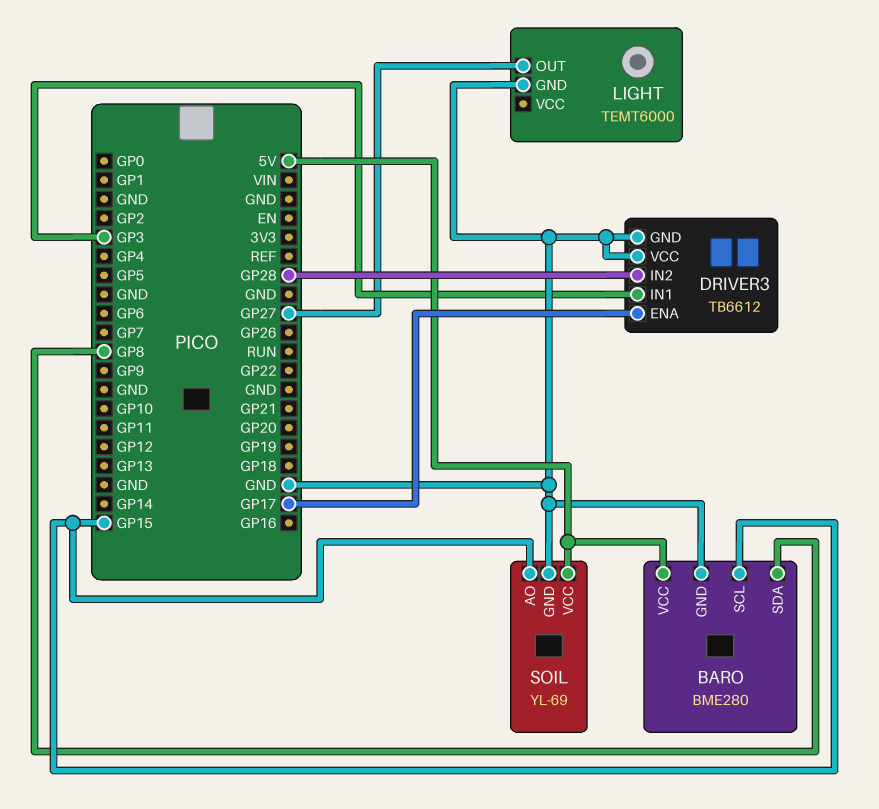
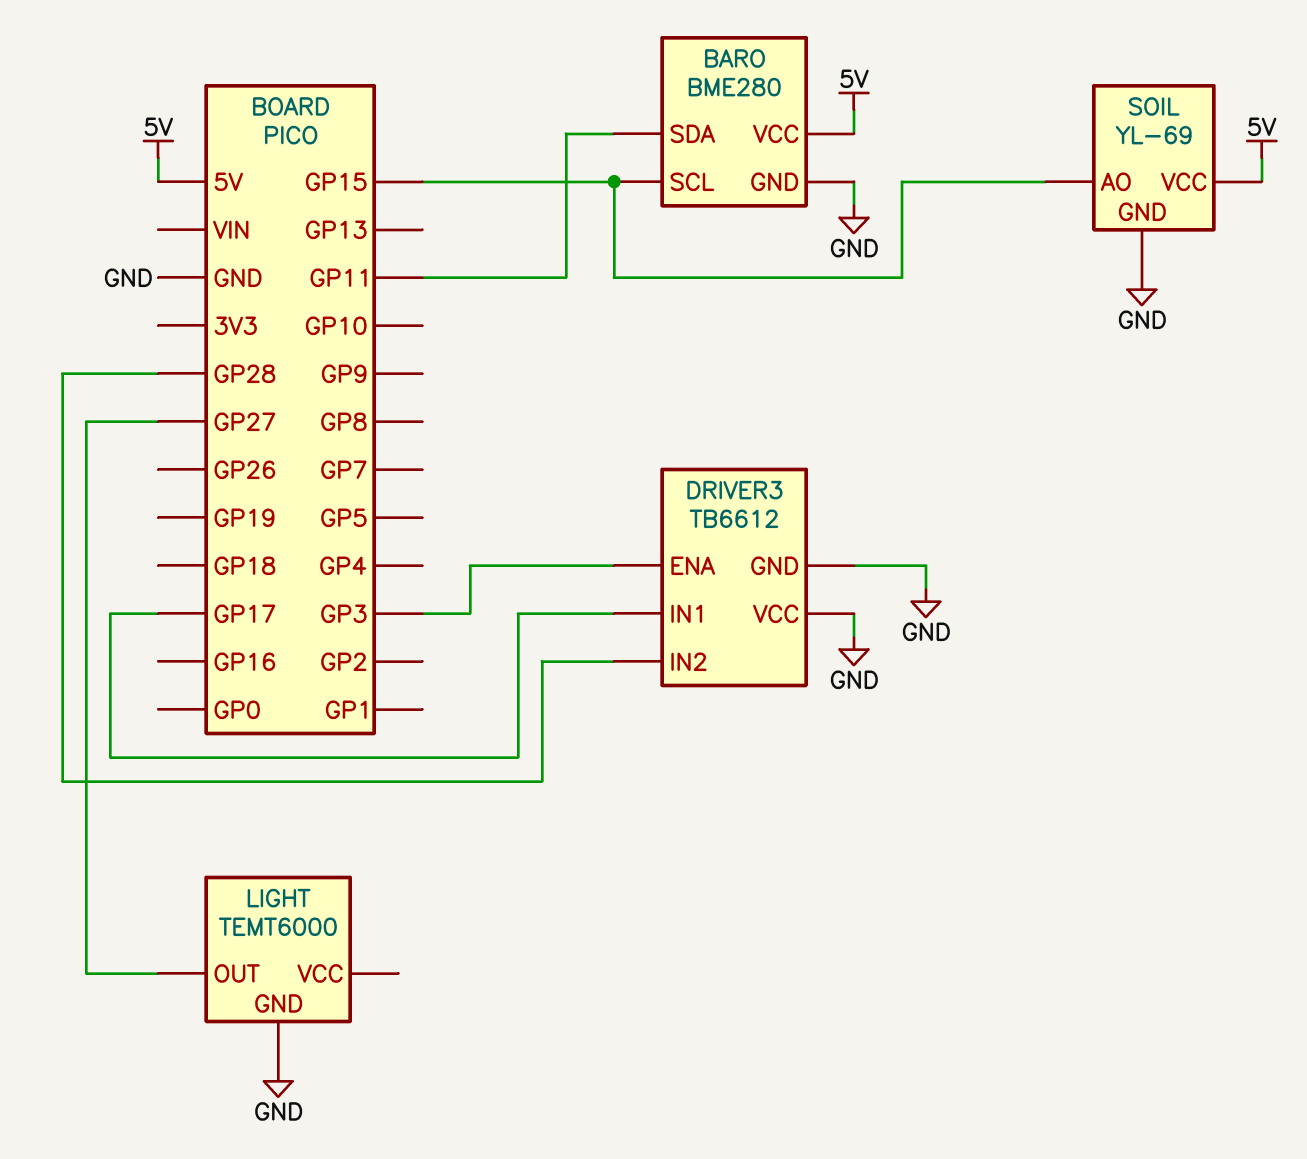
BARO pin SDA: GP8 -> GP11
DRIVER3 pin ENA: GP17 -> GP3
DRIVER3 pin IN1: GP3 -> GP17

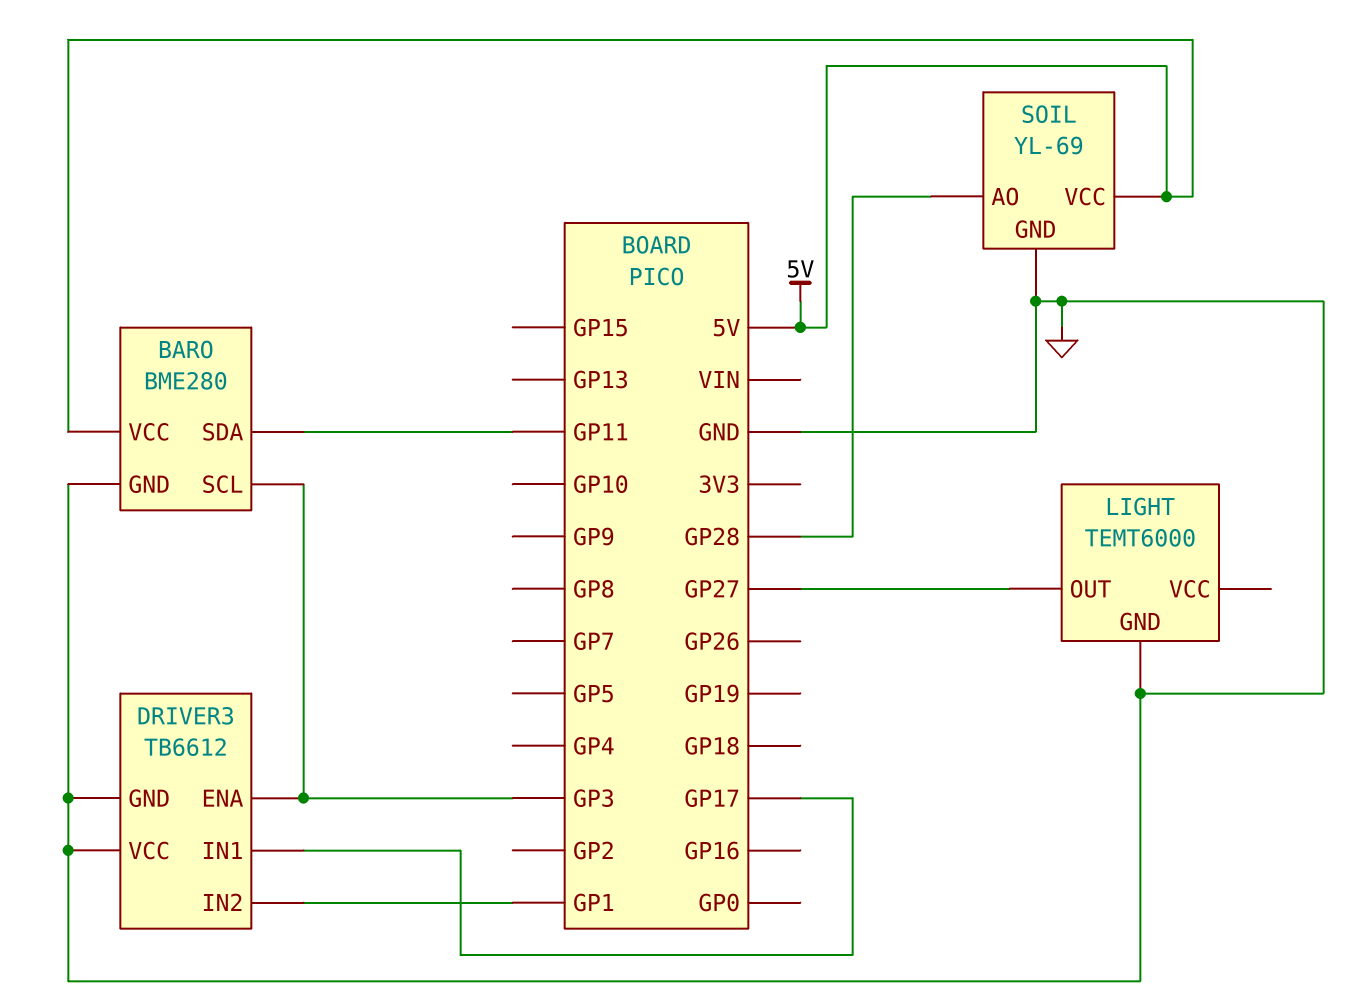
BARO pin SCL: GP15 -> GP3
DRIVER3 pin IN2: GP28 -> GP1
SOIL pin AO: GP15 -> GP28

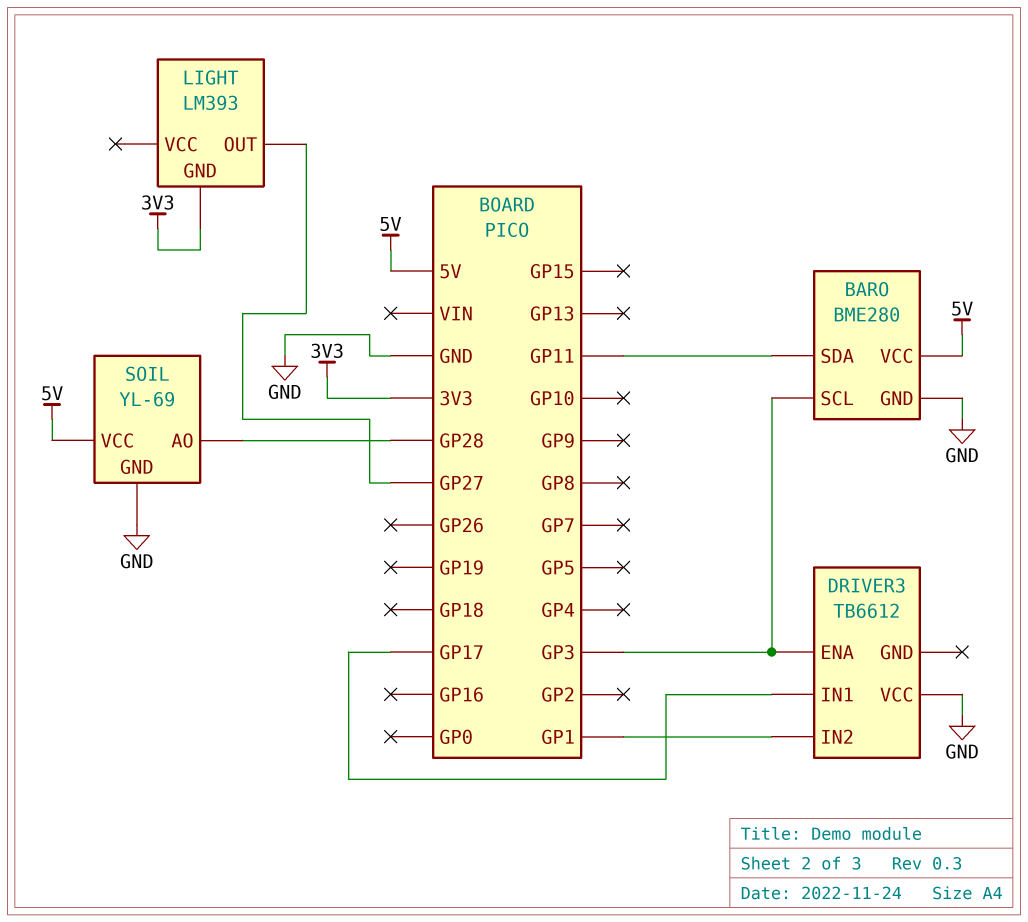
DRIVER3 pin GND: GND -> none
LIGHT: TEMT6000 -> LM393
LIGHT pin GND: GND -> 3V3

